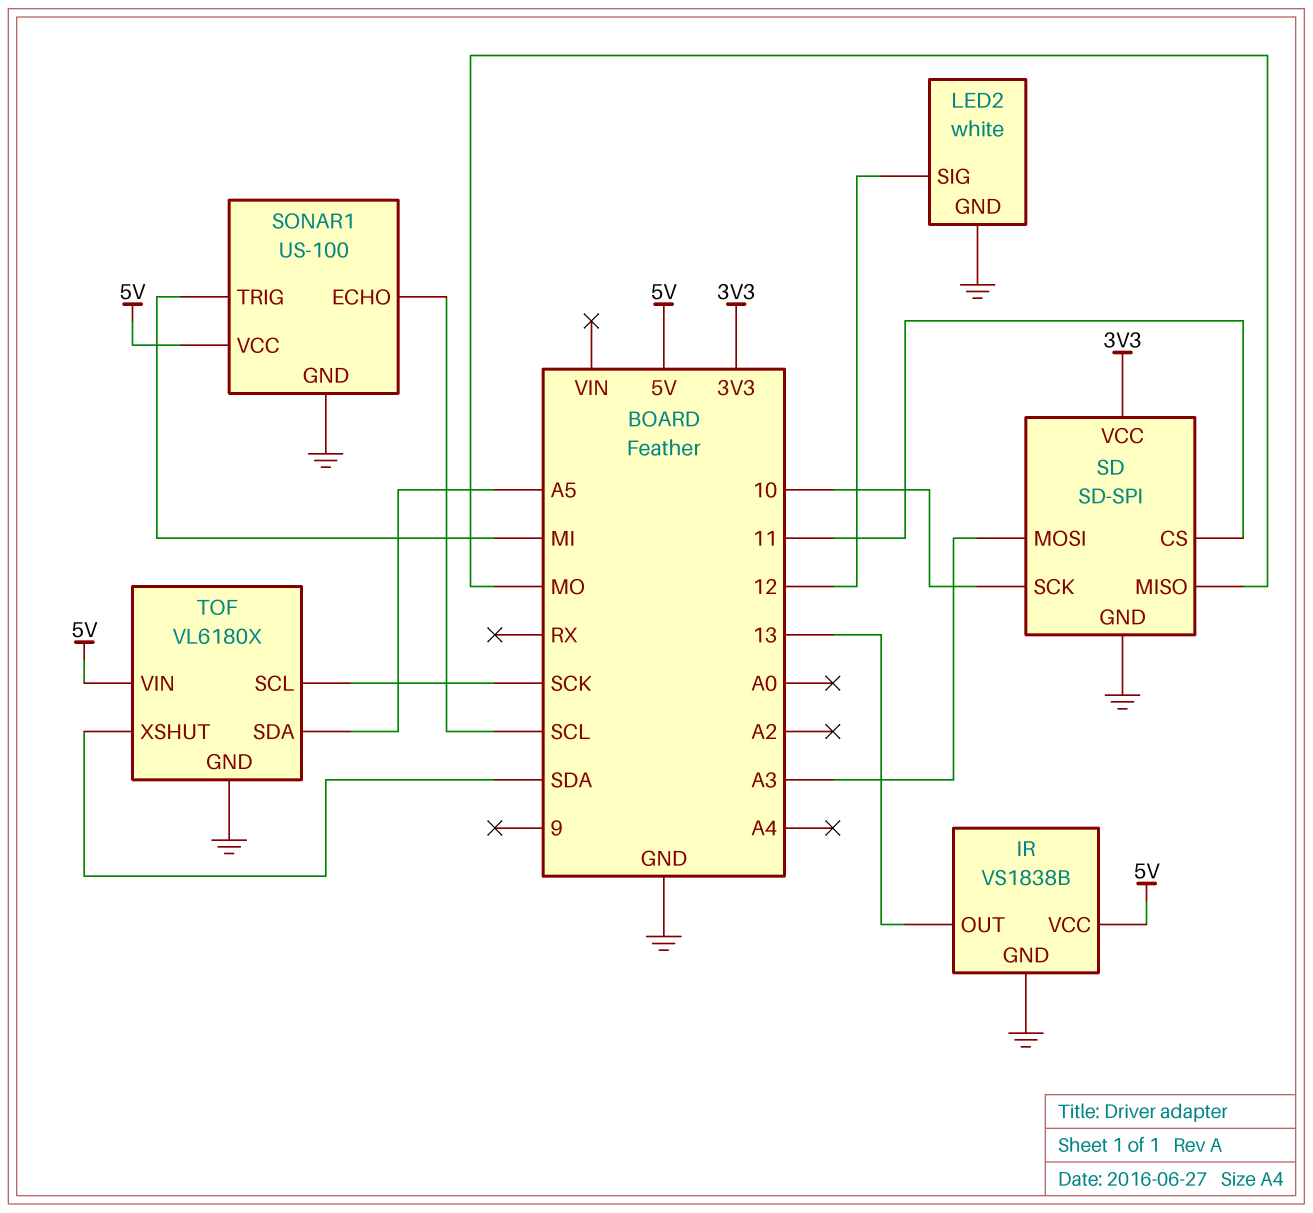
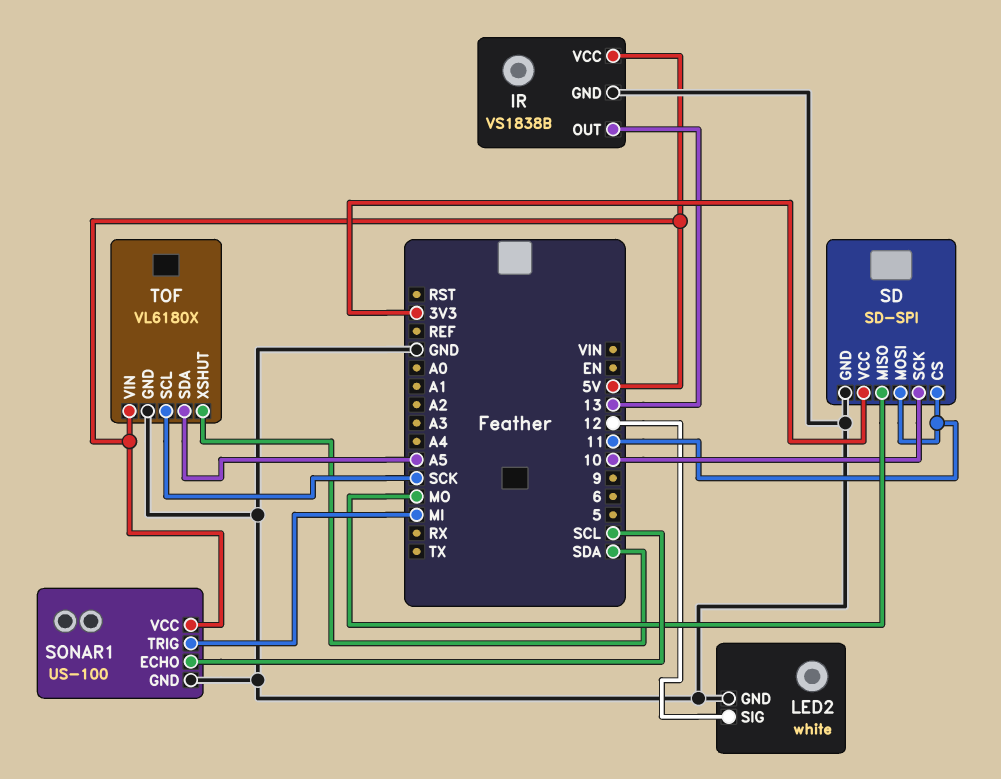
SD pin MOSI: A3 -> 11

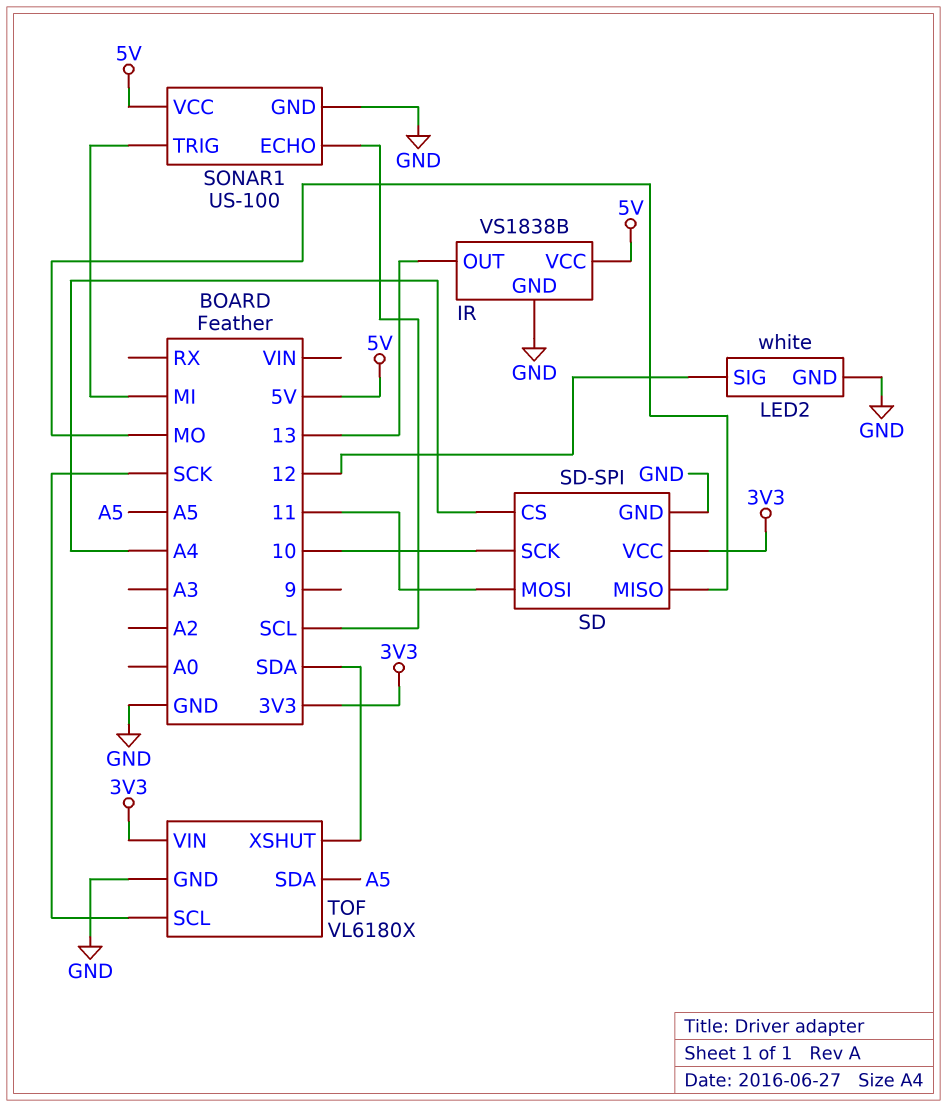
SD pin CS: 11 -> A4
TOF pin VIN: 5V -> 3V3

